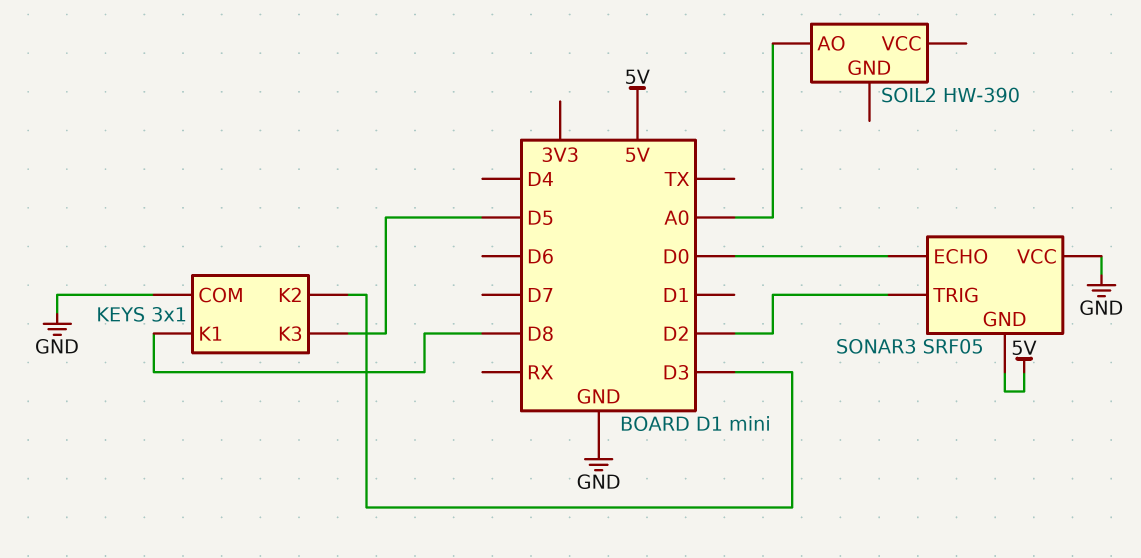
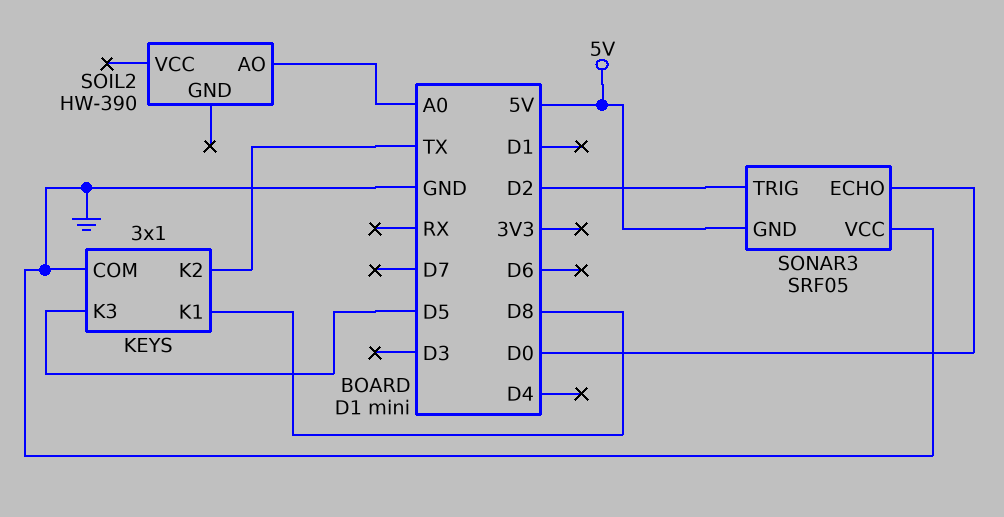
KEYS pin K2: D3 -> TX

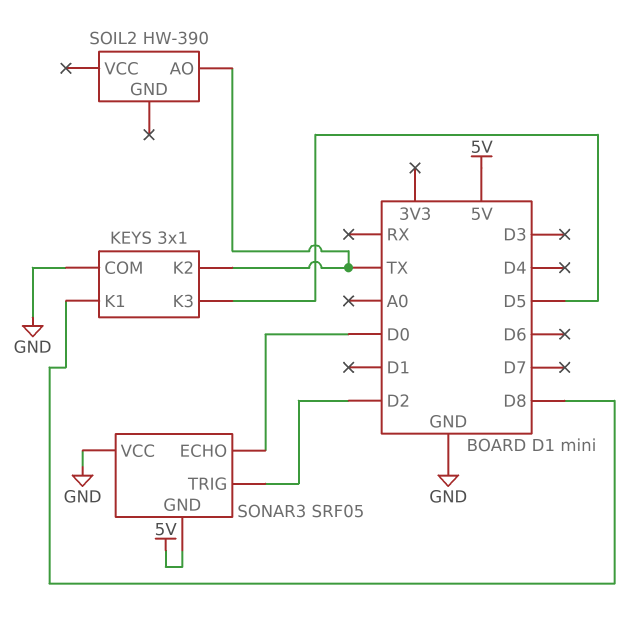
SOIL2 pin AO: A0 -> TX

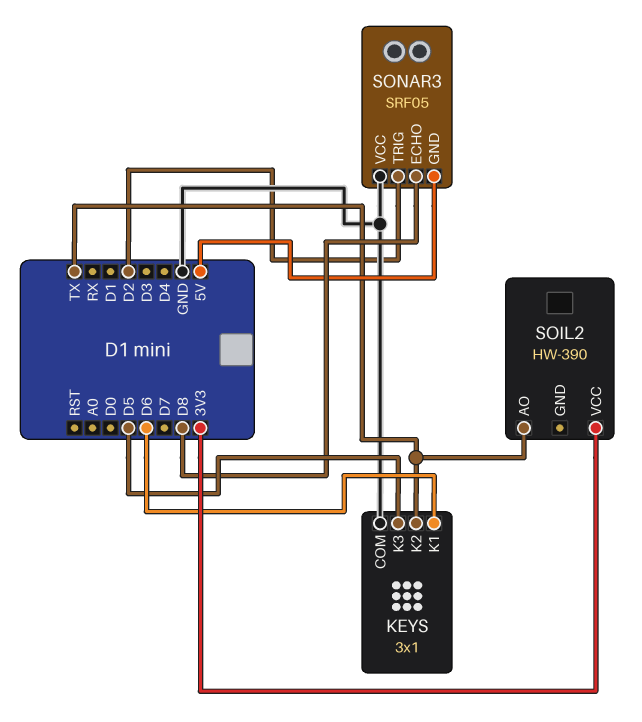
KEYS pin K1: D8 -> D6
SOIL2 pin VCC: none -> 3V3
SONAR3 pin ECHO: D0 -> D8

